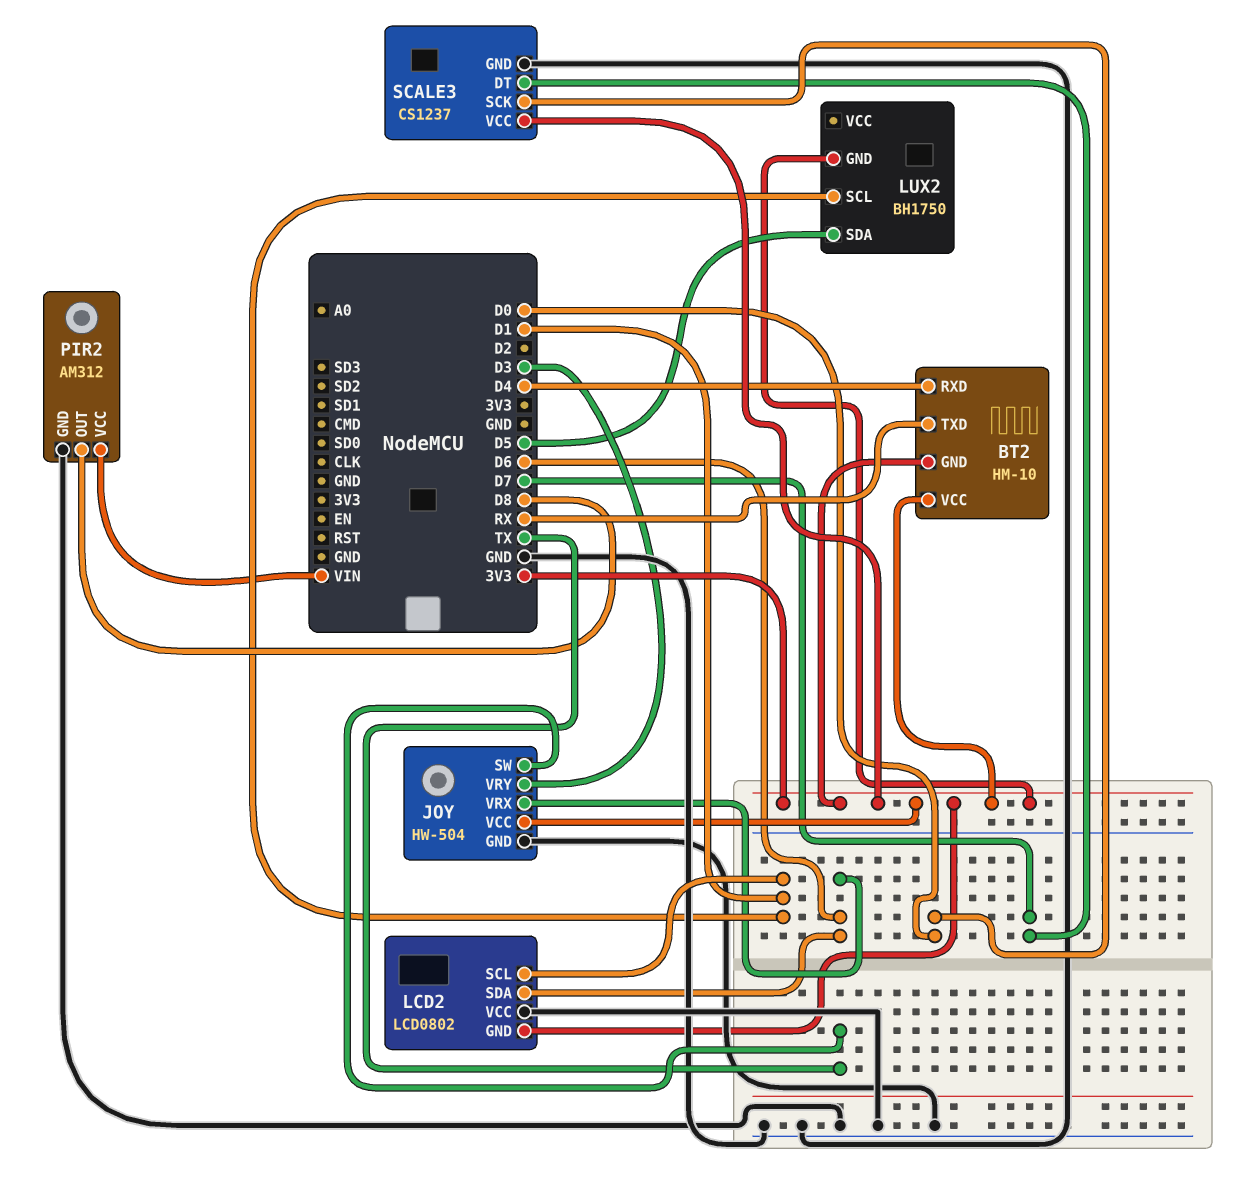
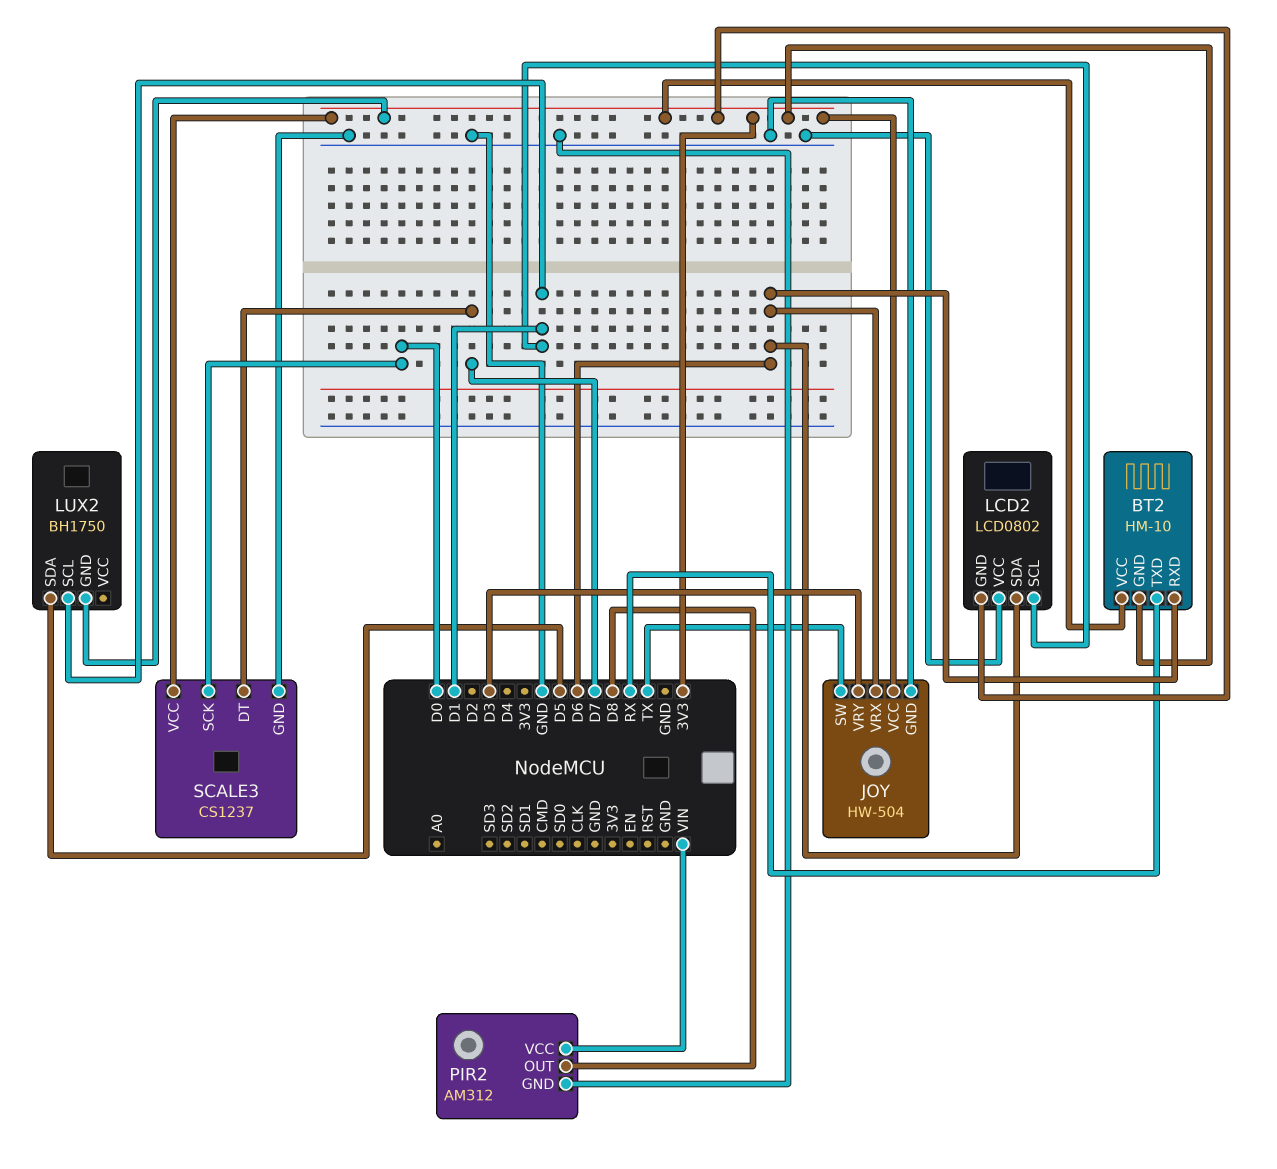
BT2 pin RXD: D4 -> D6

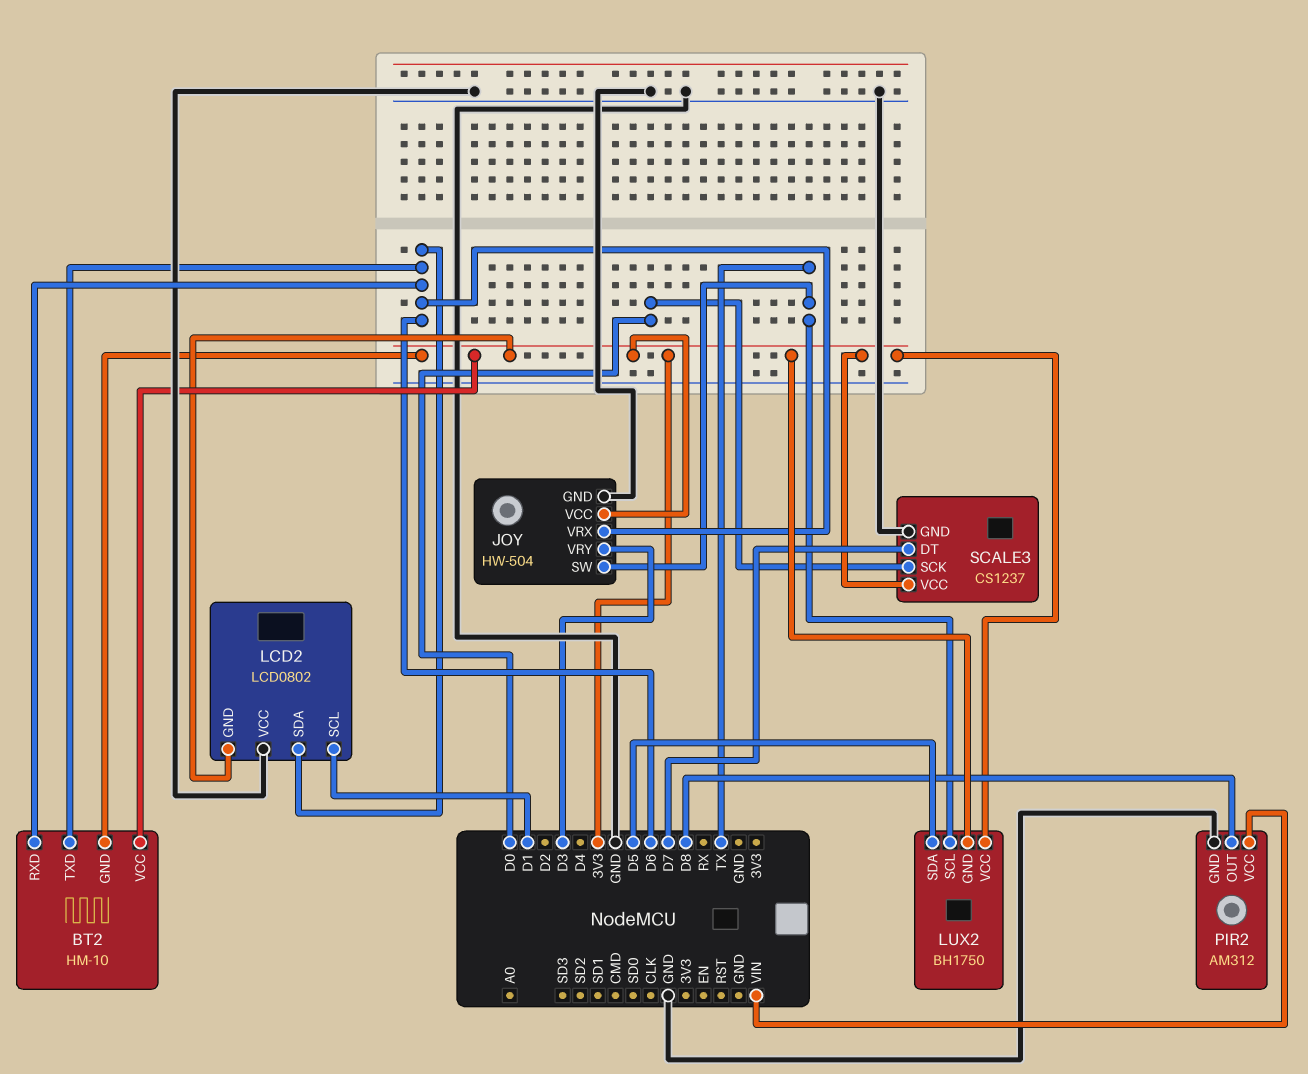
BT2 pin TXD: RX -> D6
LUX2 pin SCL: D1 -> TX
LUX2 pin VCC: none -> 3V3

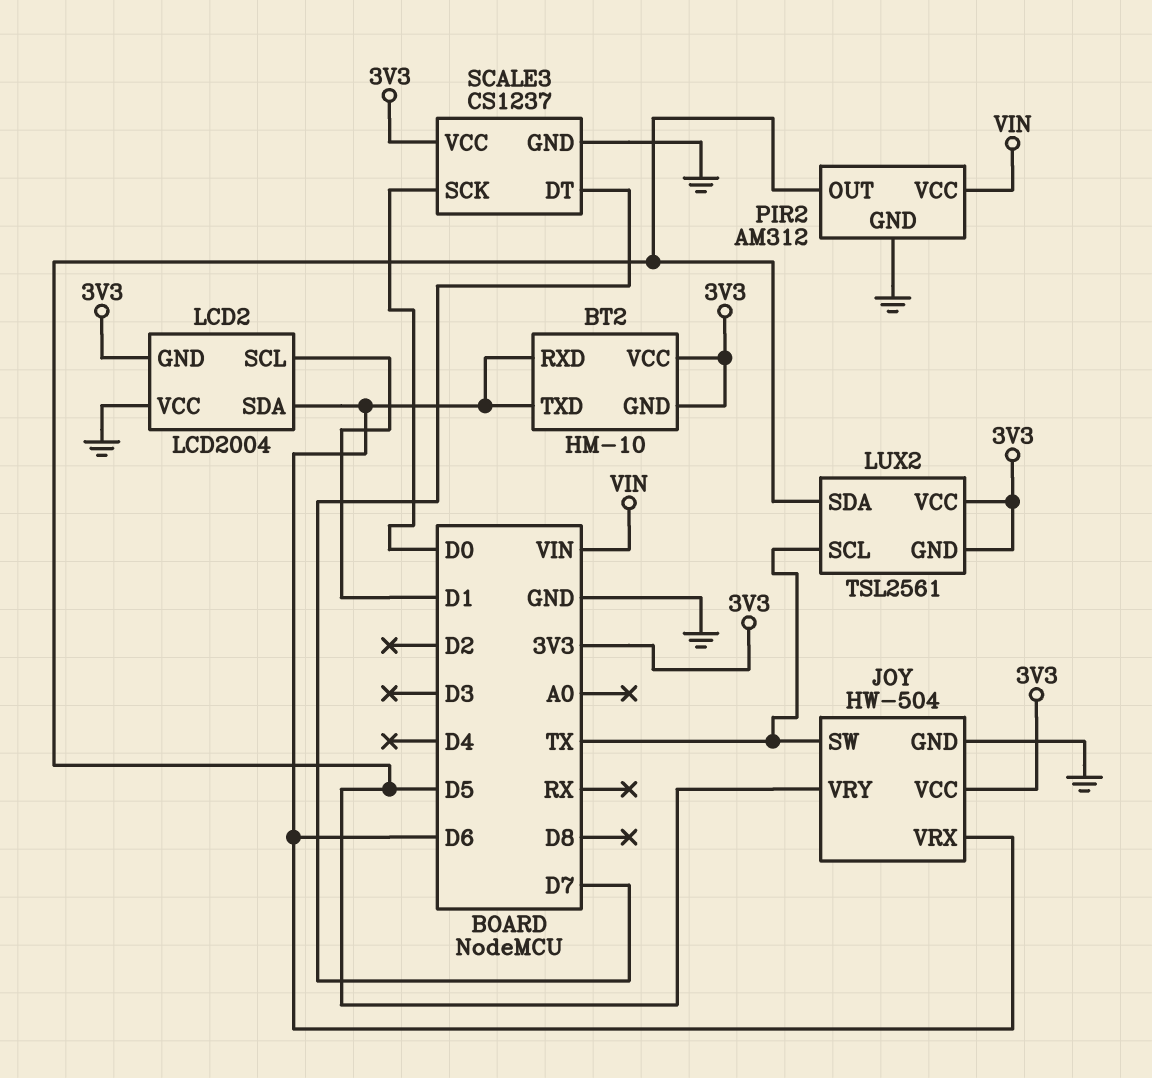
JOY pin VRY: D3 -> D5
LCD2: LCD0802 -> LCD2004
LUX2: BH1750 -> TSL2561
PIR2 pin OUT: D8 -> D5

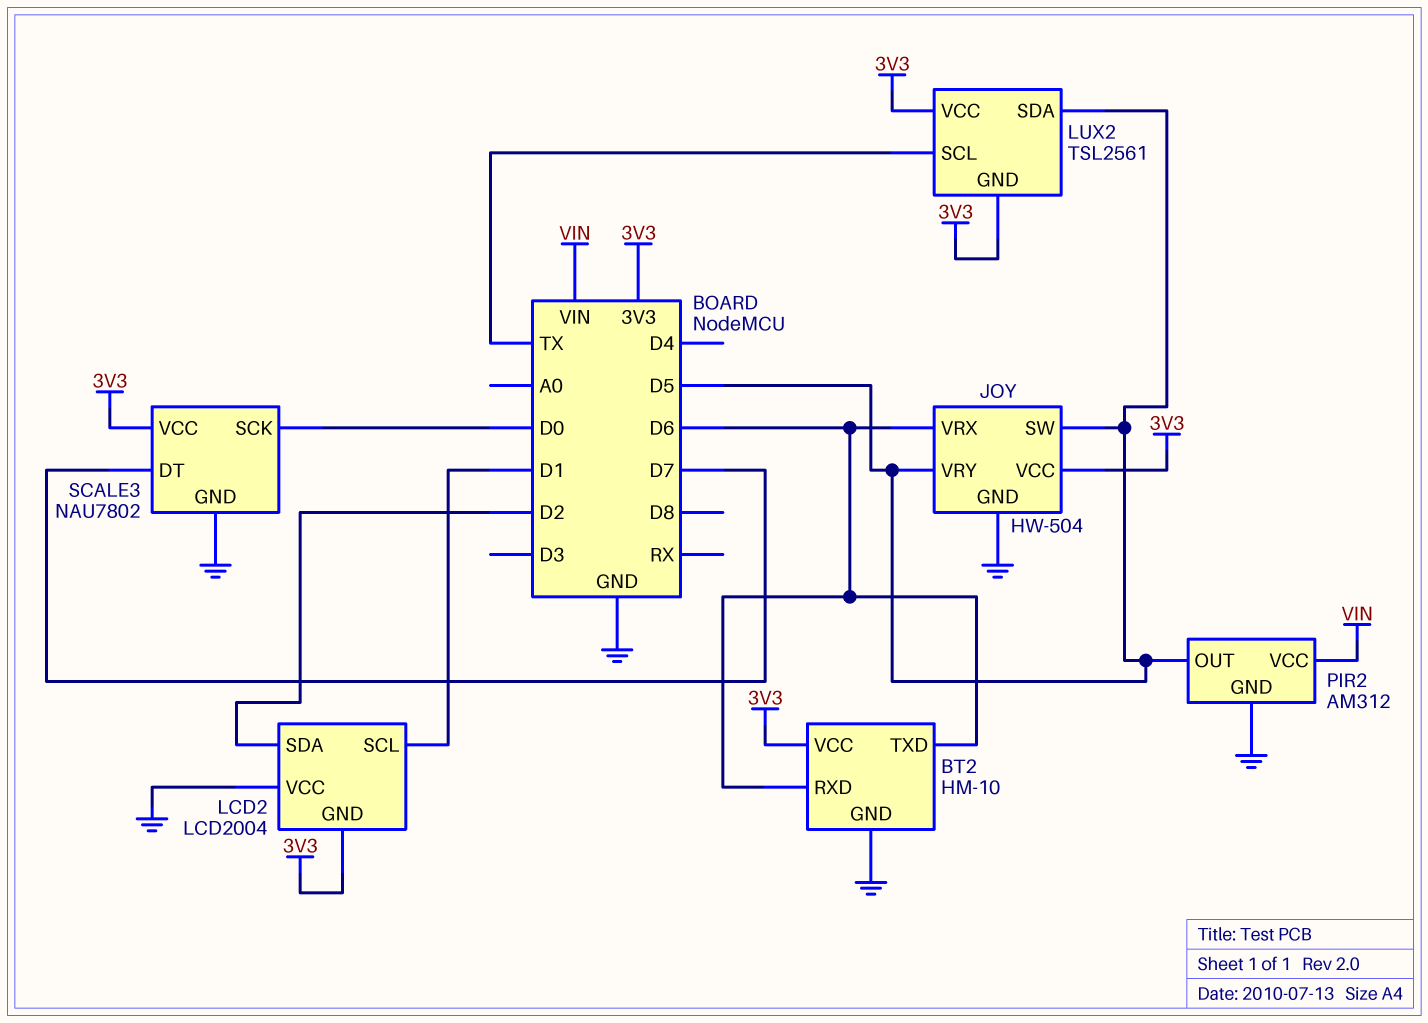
BT2 pin GND: 3V3 -> GND
JOY pin SW: TX -> D5
LCD2 pin SDA: D6 -> D2
SCALE3: CS1237 -> NAU7802

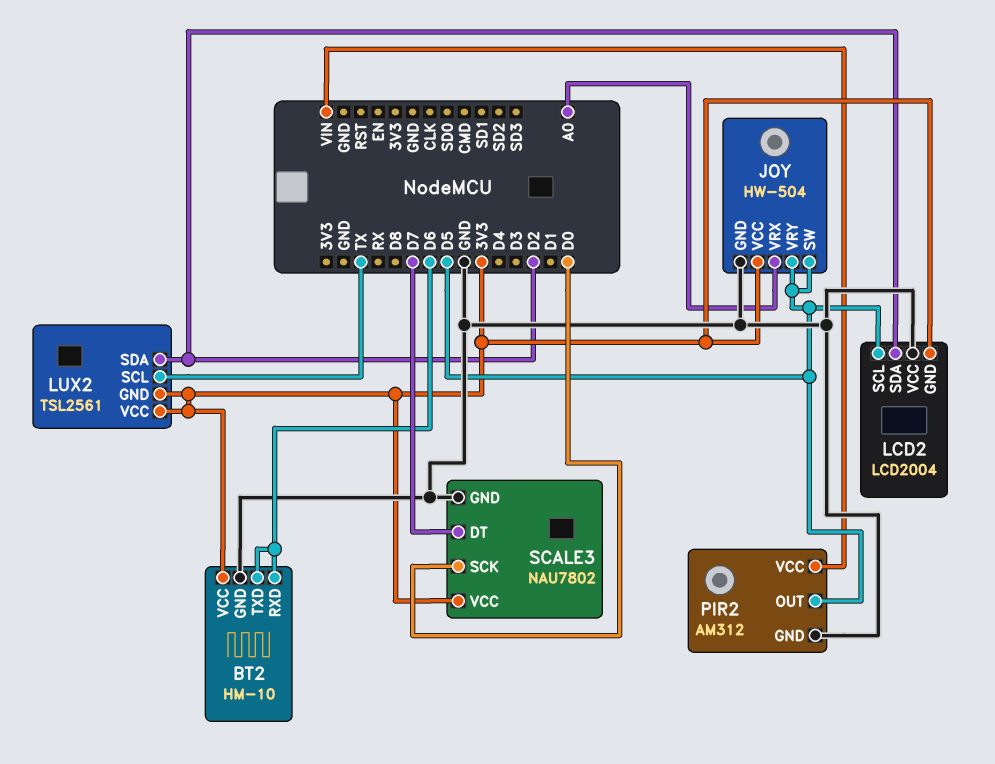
JOY pin VRX: D6 -> A0
LCD2 pin SCL: D1 -> D5
LUX2 pin SDA: D5 -> D2

